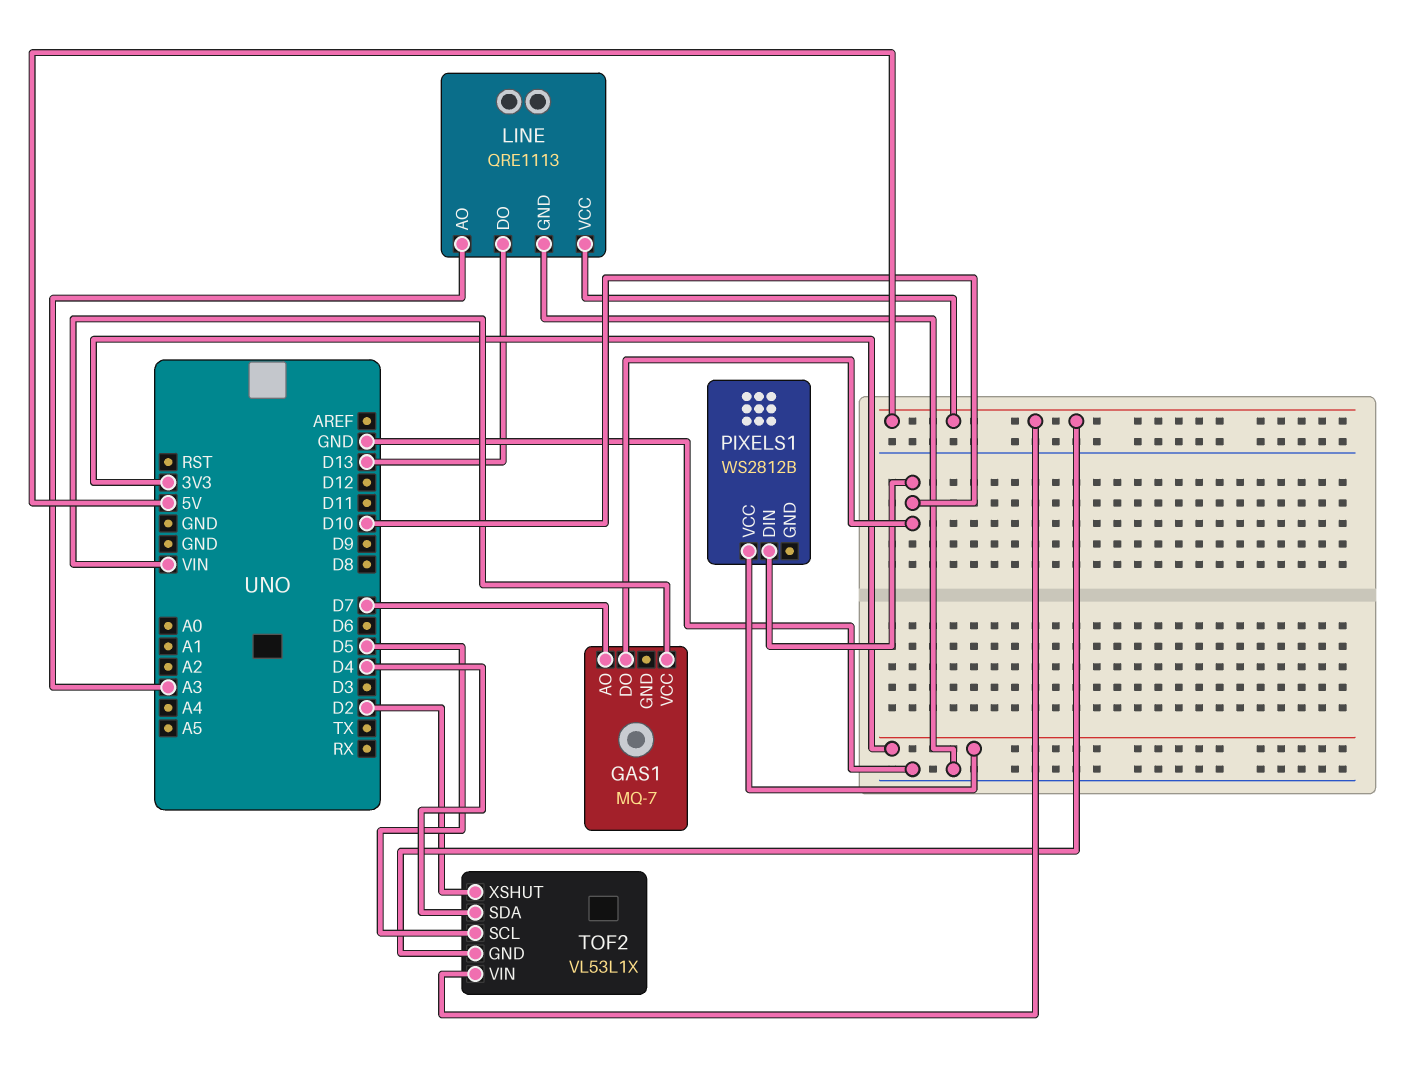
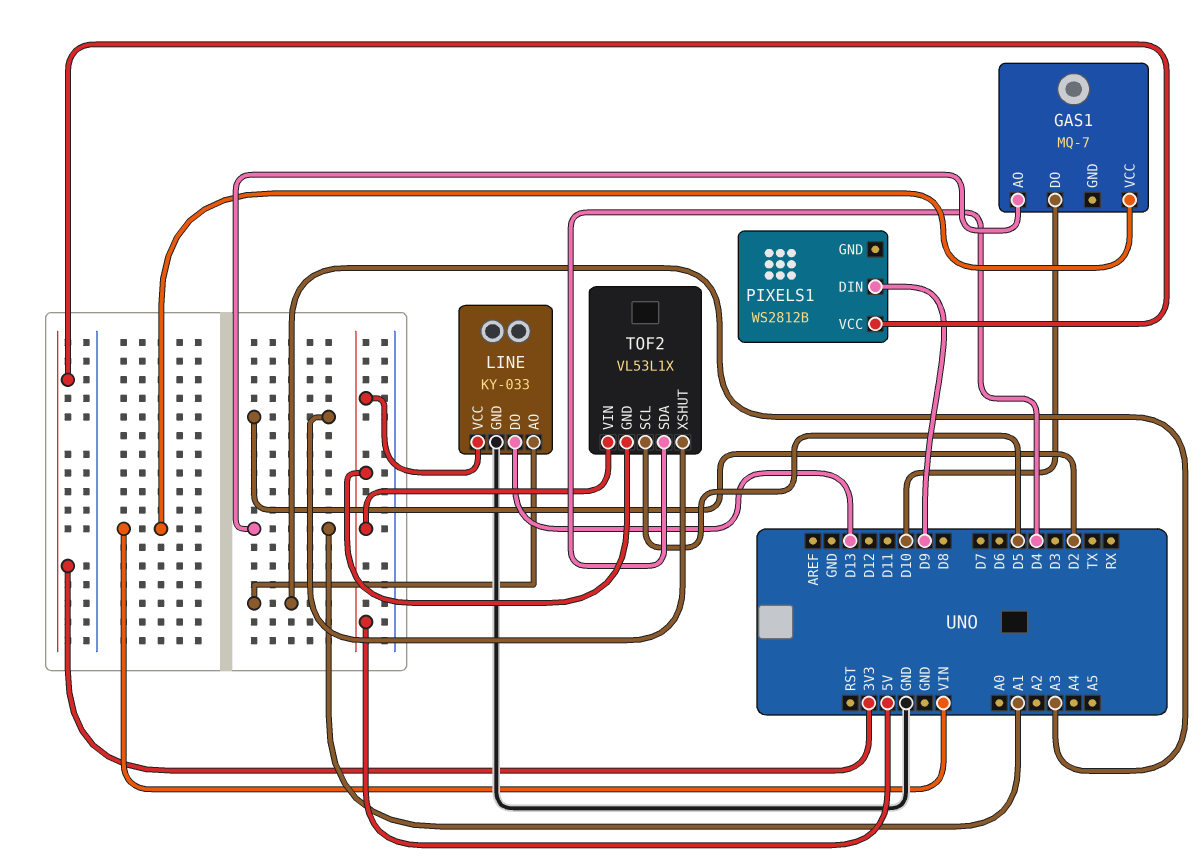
GAS1 pin AO: D7 -> A1
LINE: QRE1113 -> KY-033
PIXELS1 pin DIN: D10 -> D9

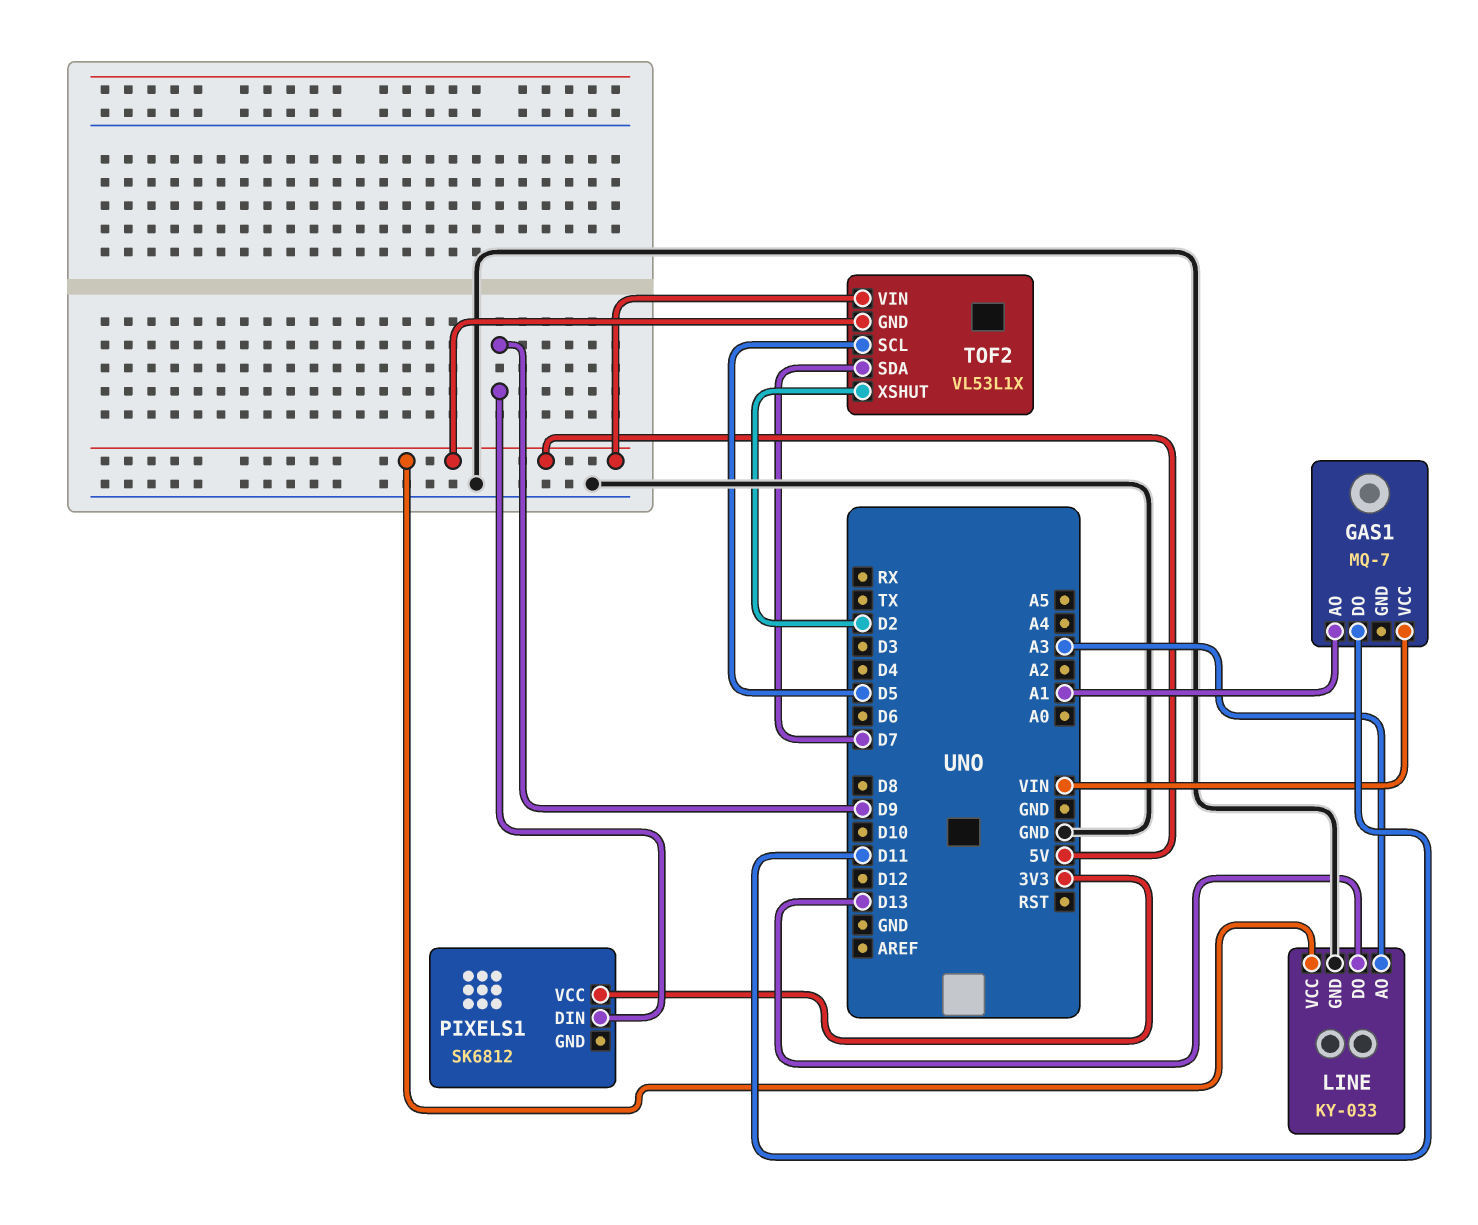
GAS1 pin DO: D10 -> D11
PIXELS1: WS2812B -> SK6812
TOF2 pin SDA: D4 -> D7

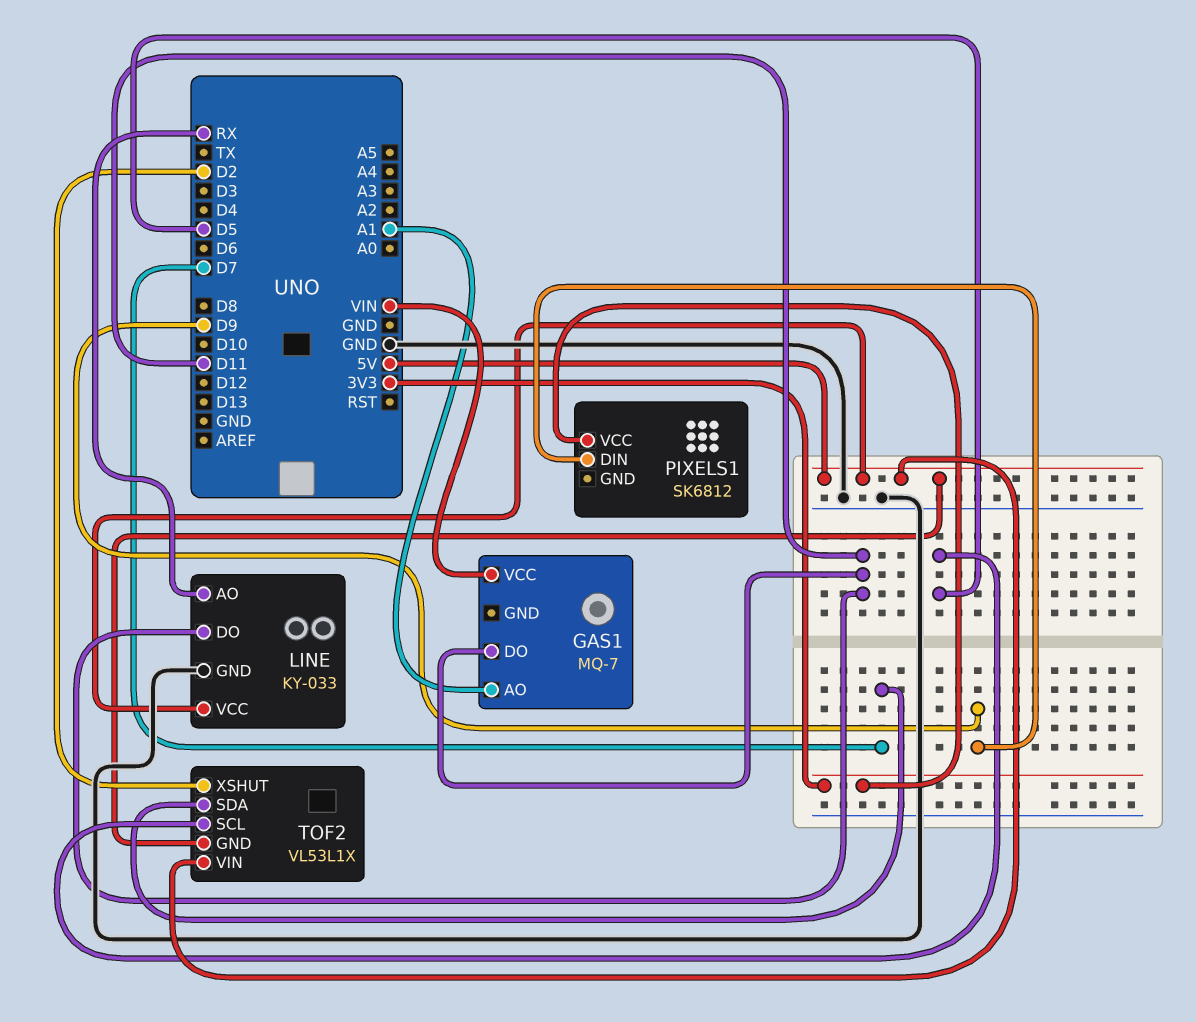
LINE pin AO: A3 -> RX
LINE pin DO: D13 -> D11

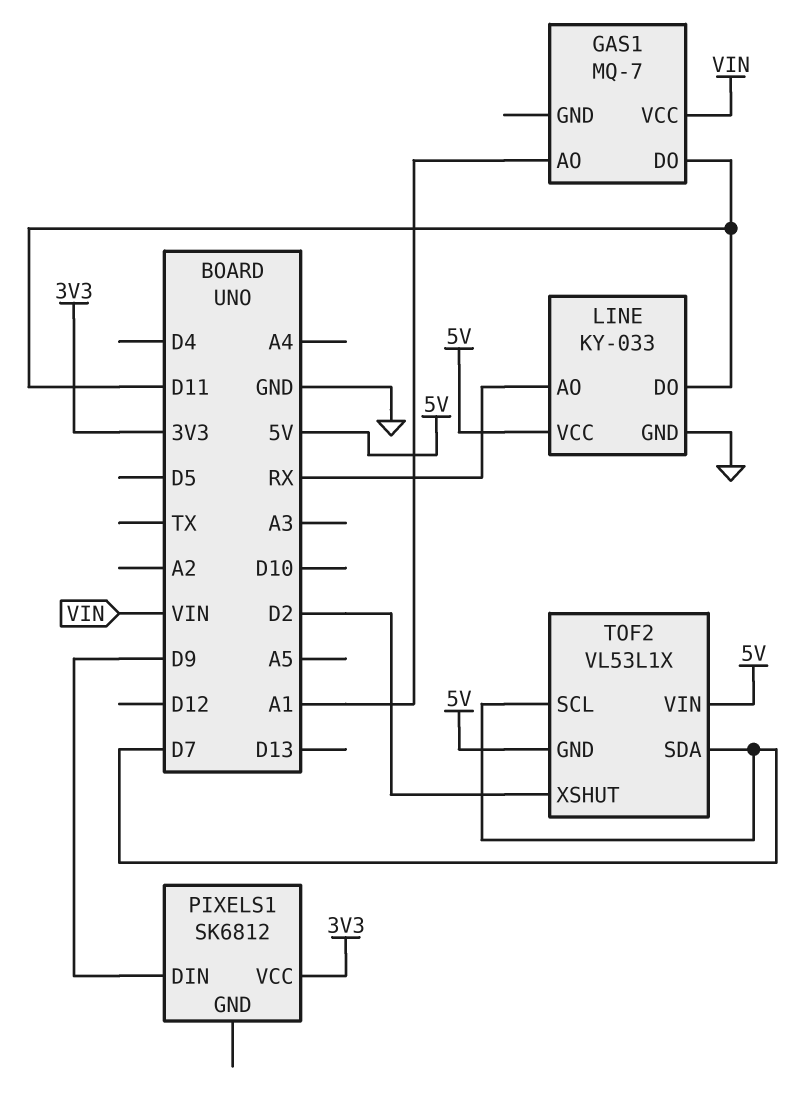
TOF2 pin SCL: D5 -> D7

